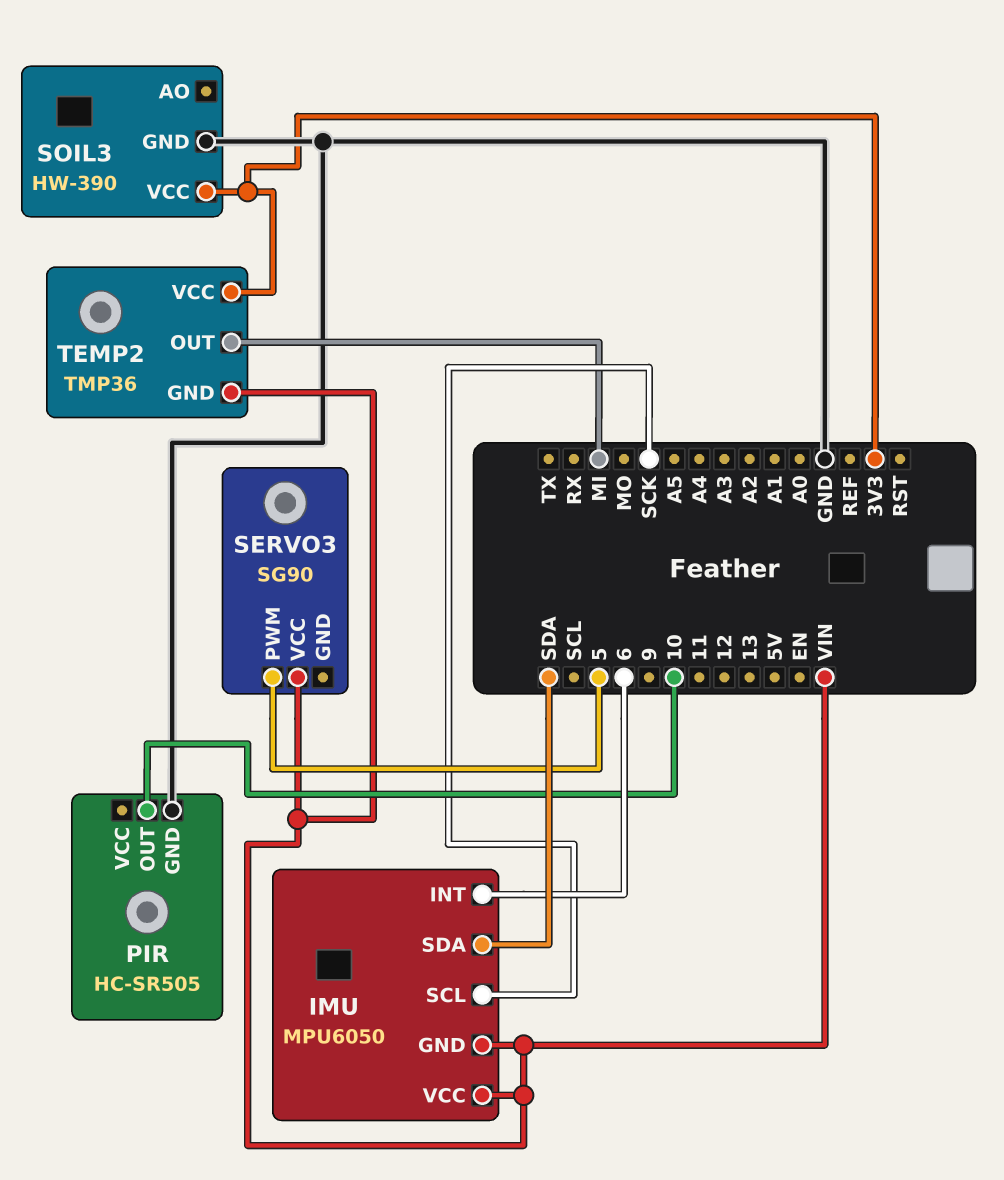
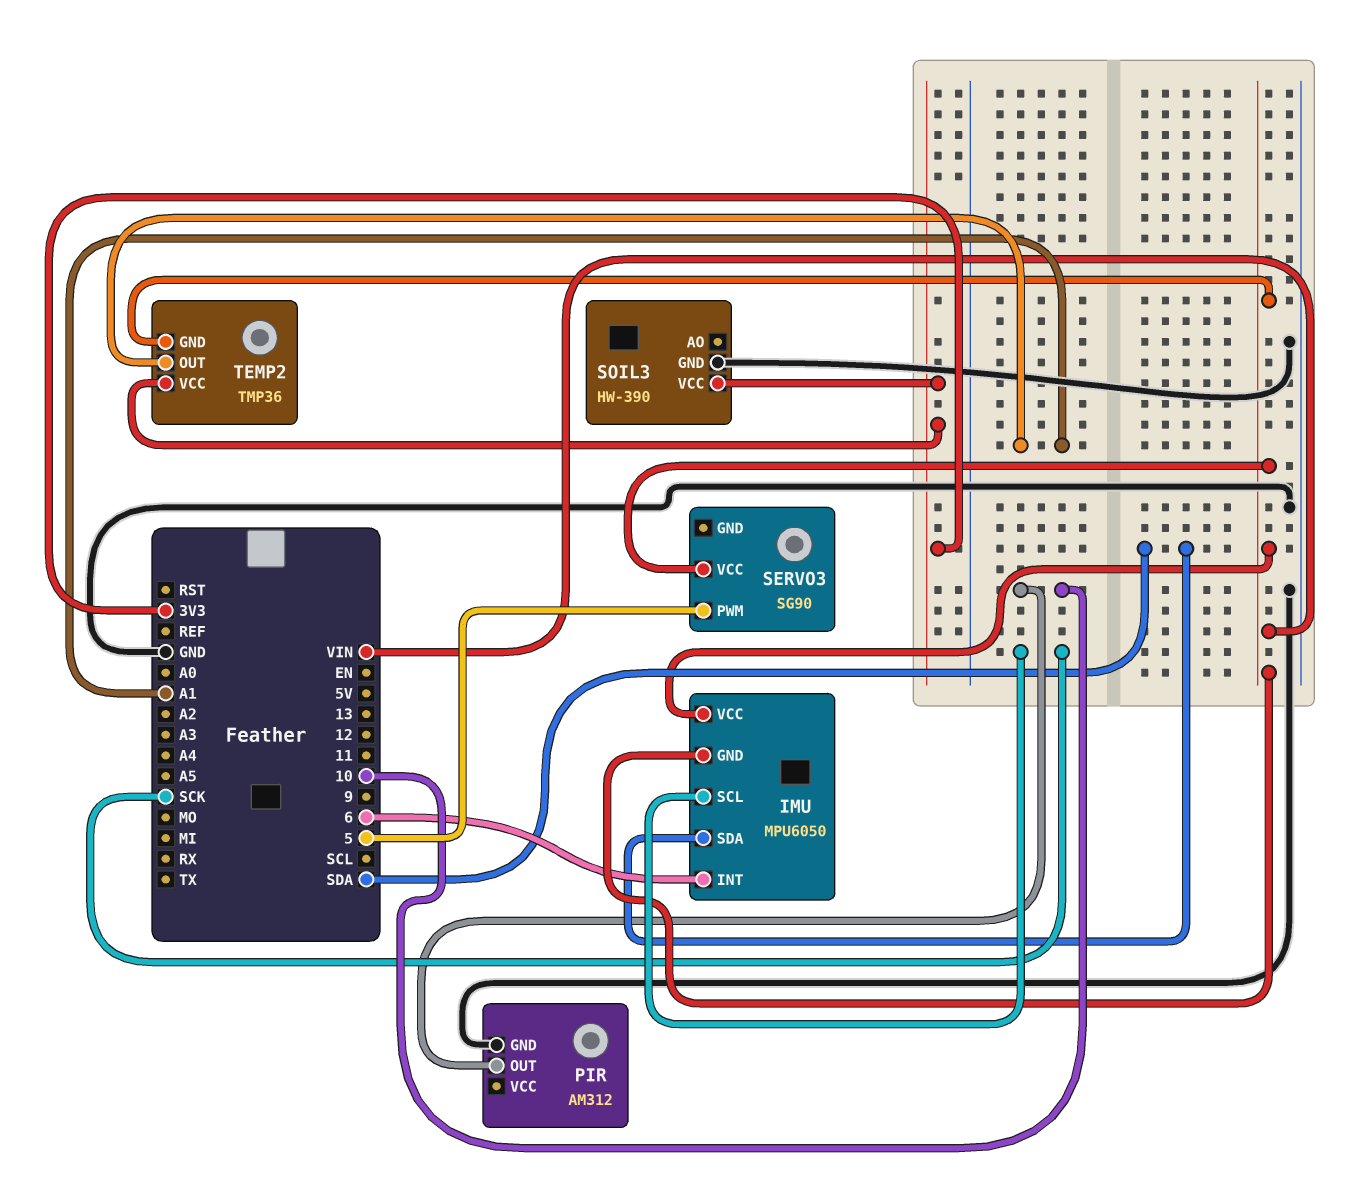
PIR: HC-SR505 -> AM312
TEMP2 pin OUT: MI -> A1

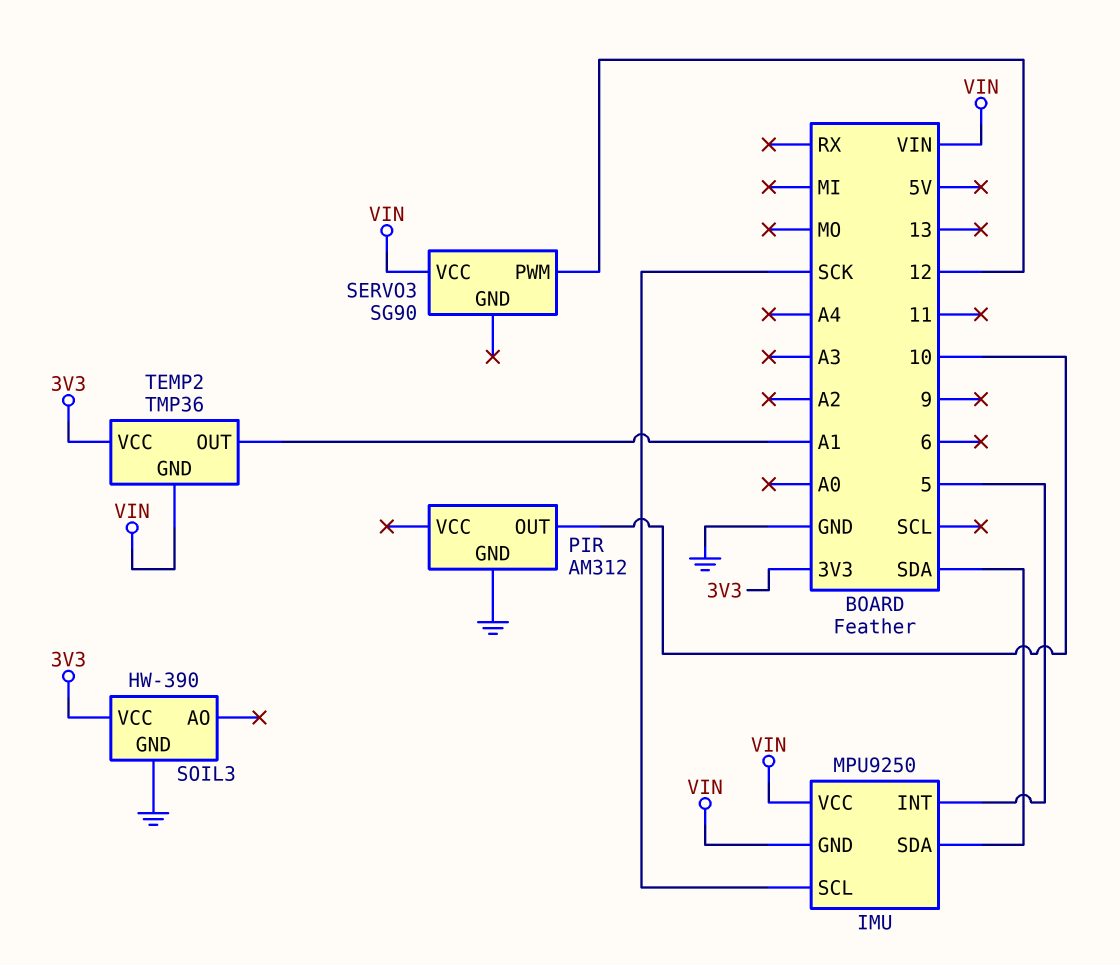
IMU: MPU6050 -> MPU9250
IMU pin INT: 6 -> 5
SERVO3 pin PWM: 5 -> 12

